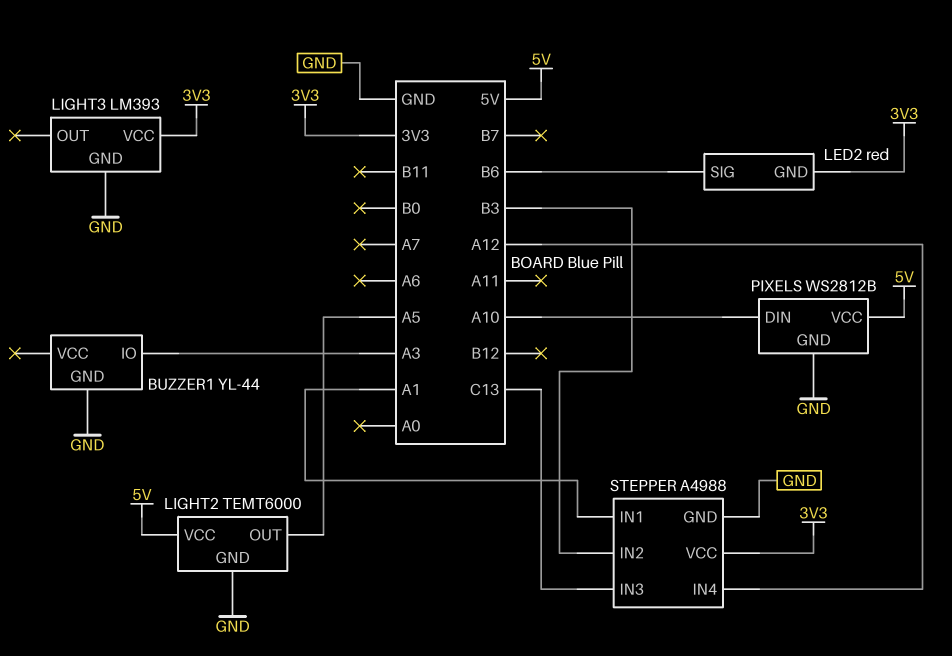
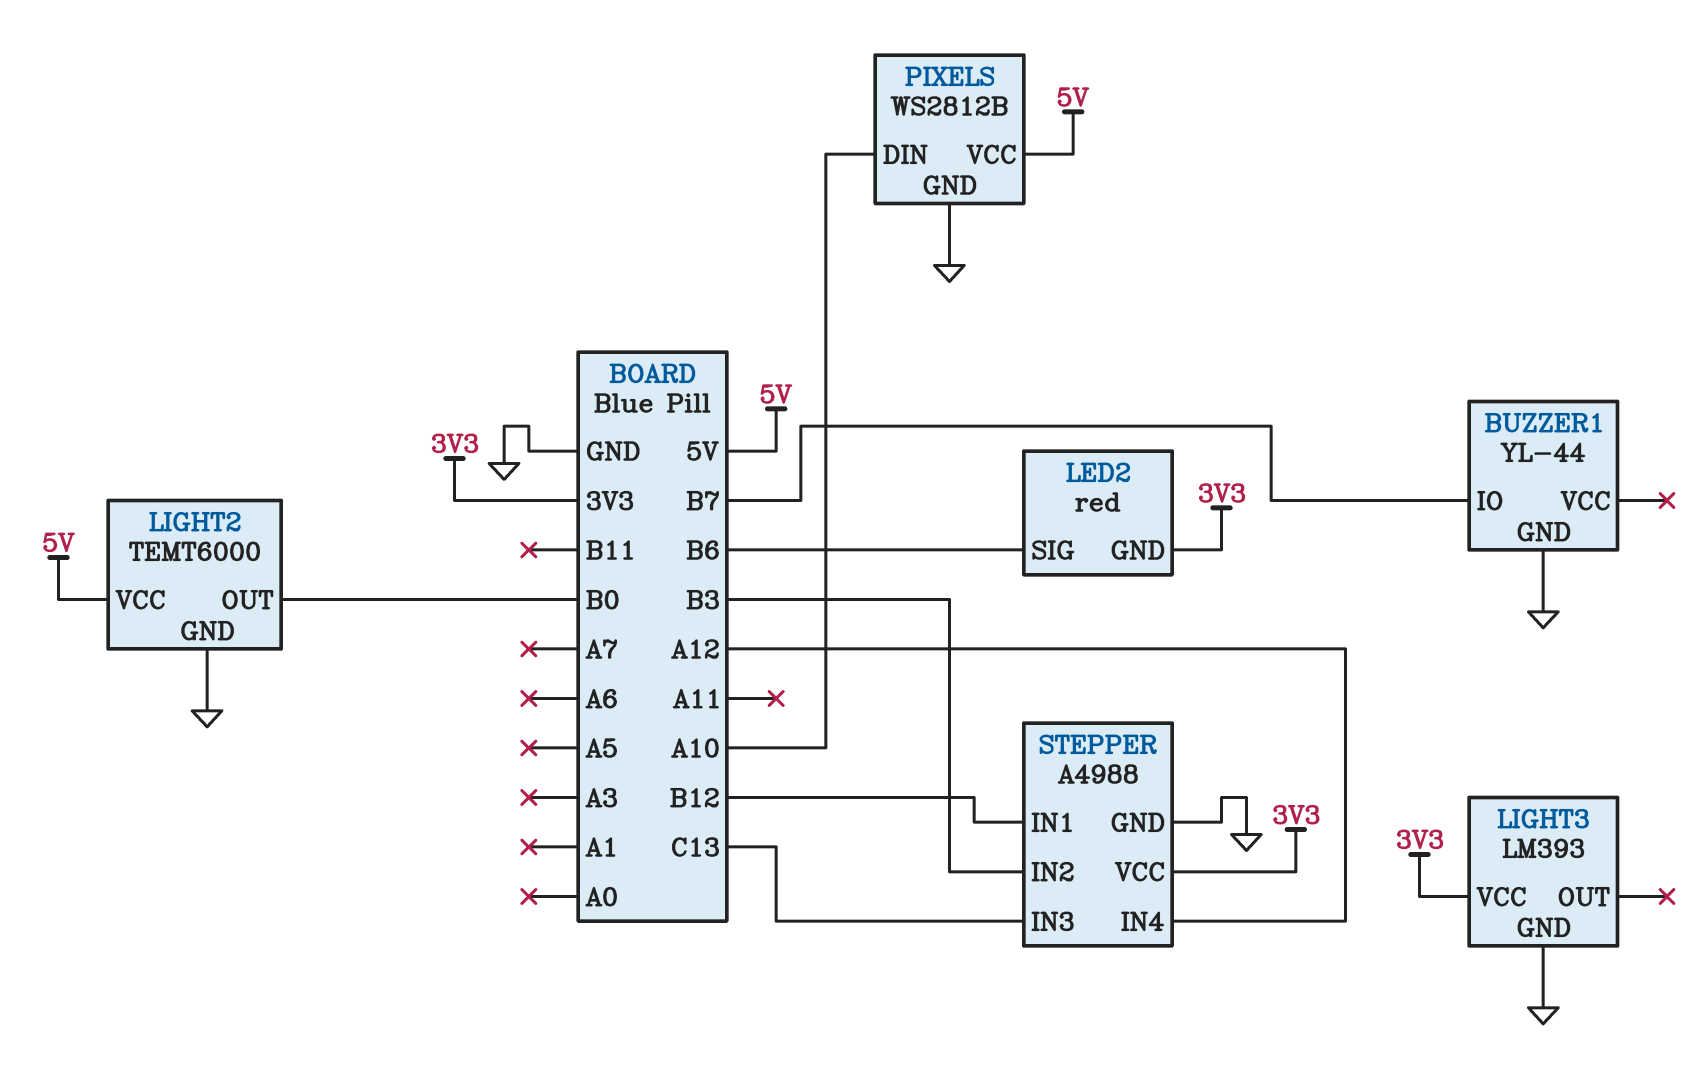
BUZZER1 pin IO: A3 -> B7
LIGHT2 pin OUT: A5 -> B0
STEPPER pin IN1: A1 -> B12

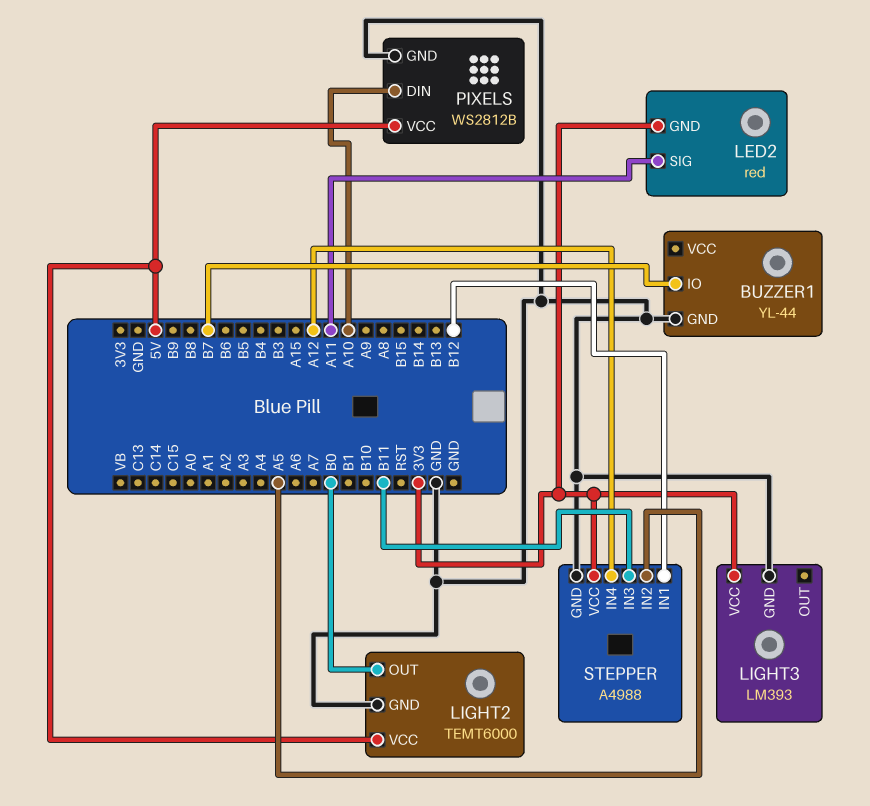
LED2 pin SIG: B6 -> A11
STEPPER pin IN2: B3 -> A5
STEPPER pin IN3: C13 -> B11

